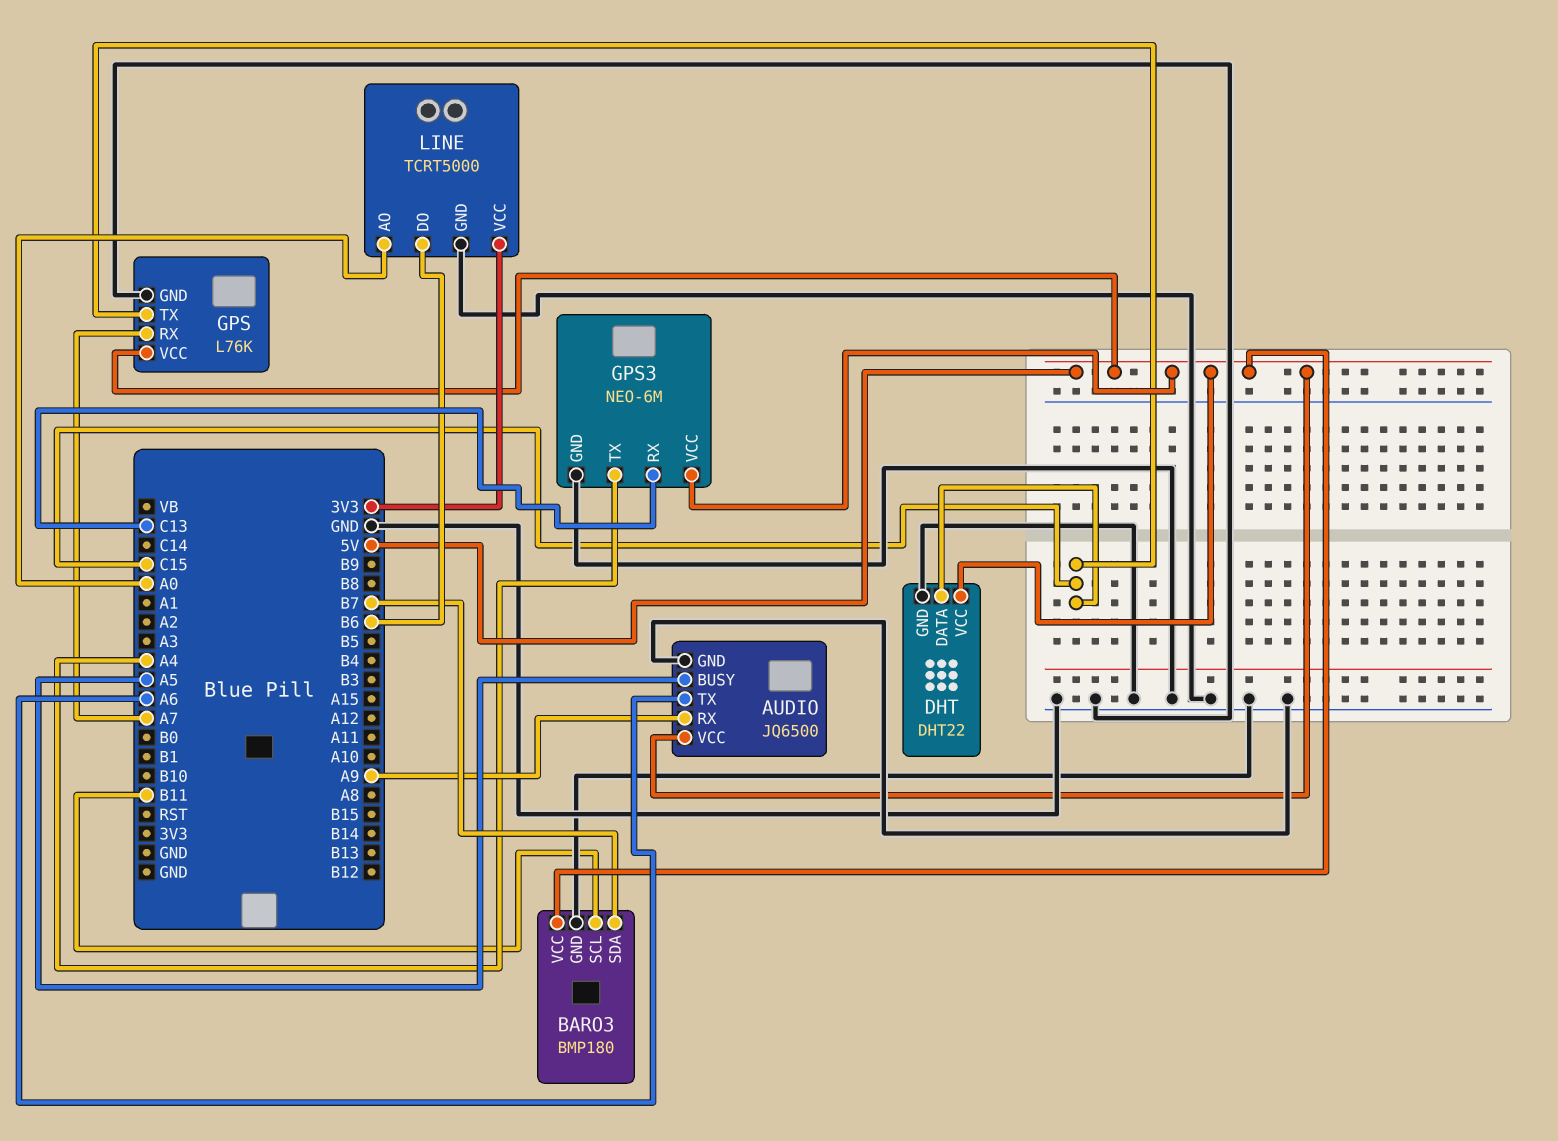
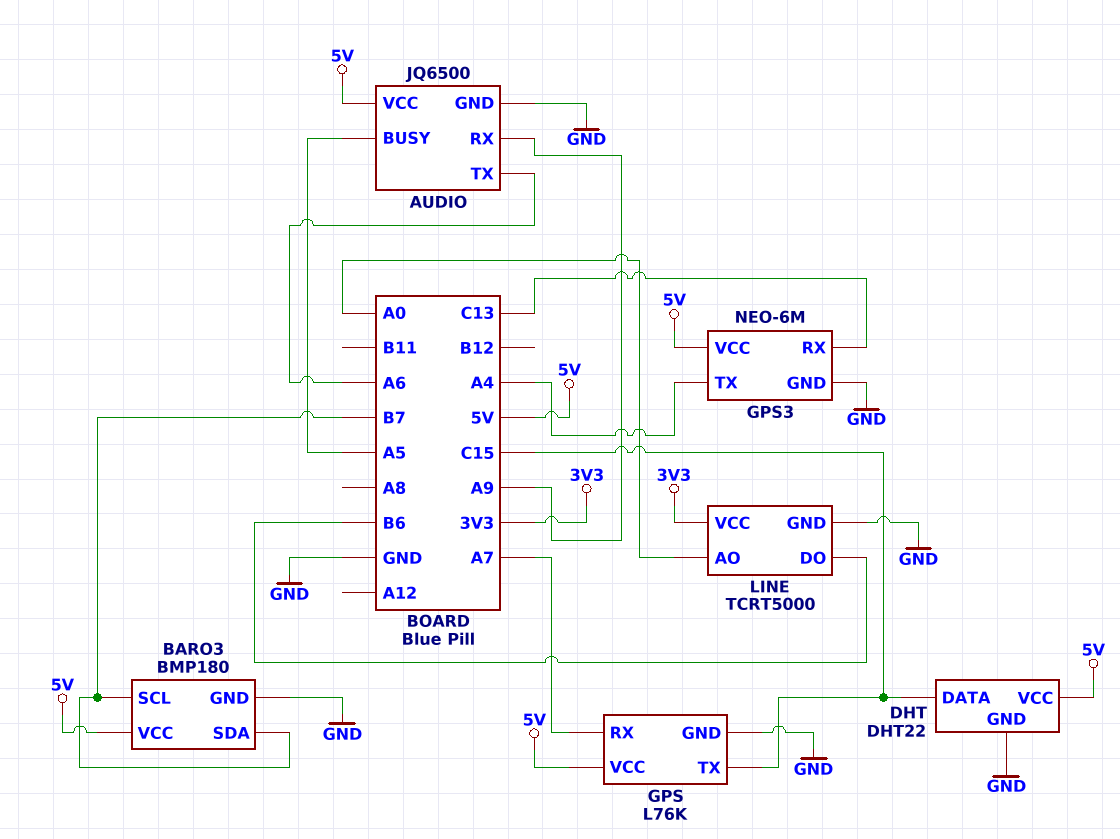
BARO3 pin SCL: B11 -> B7

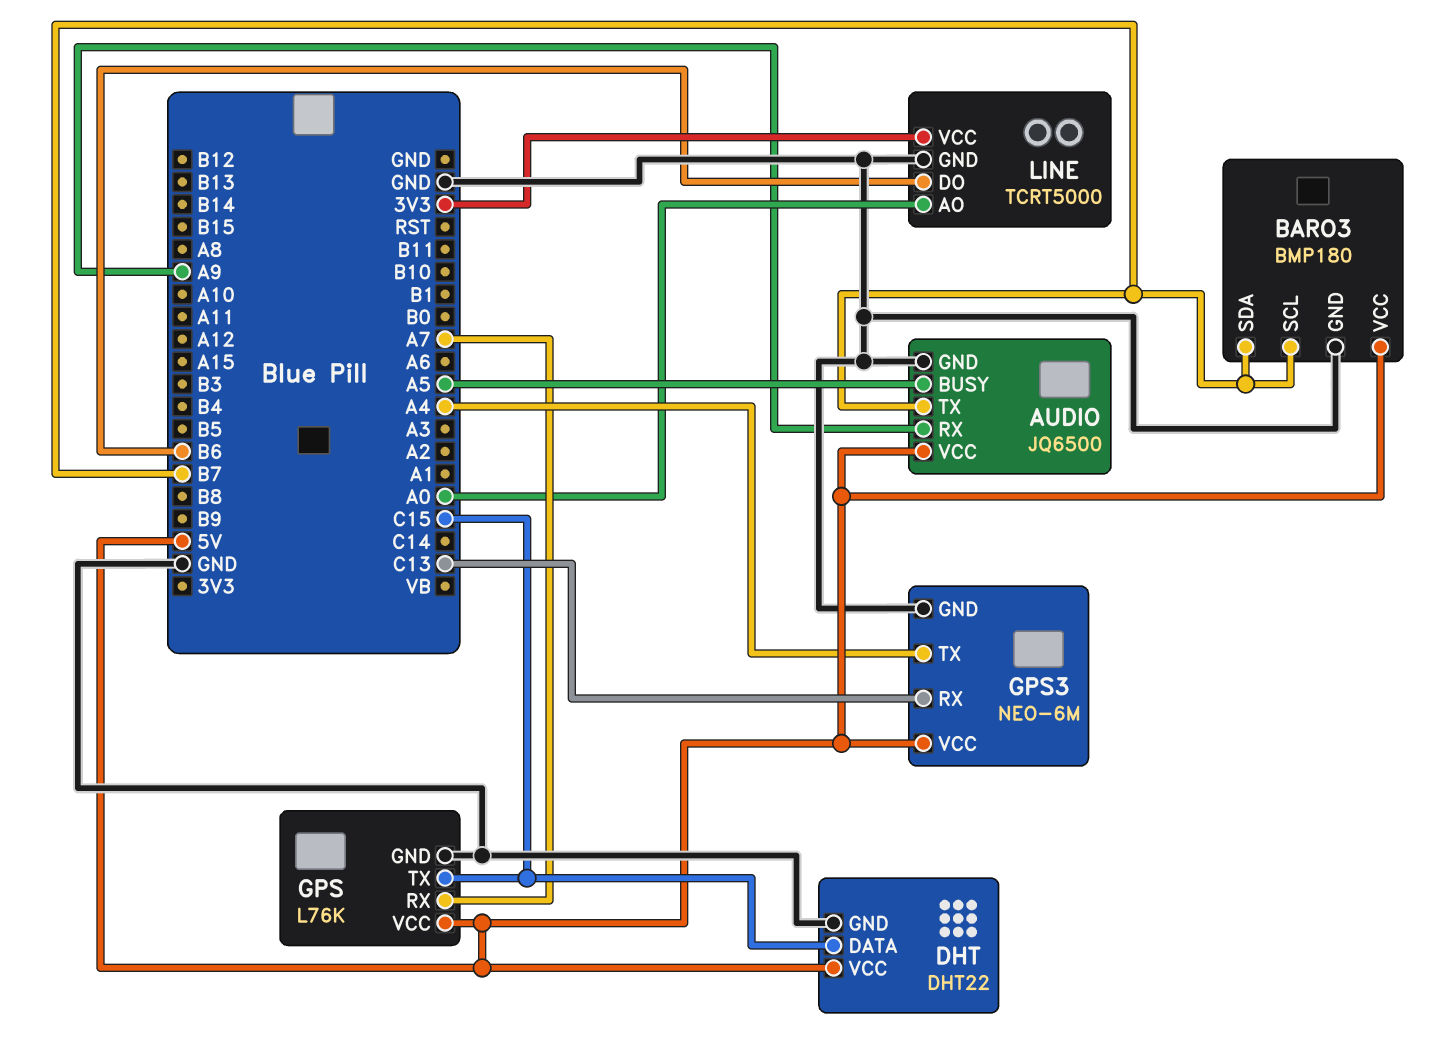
AUDIO pin TX: A6 -> B7

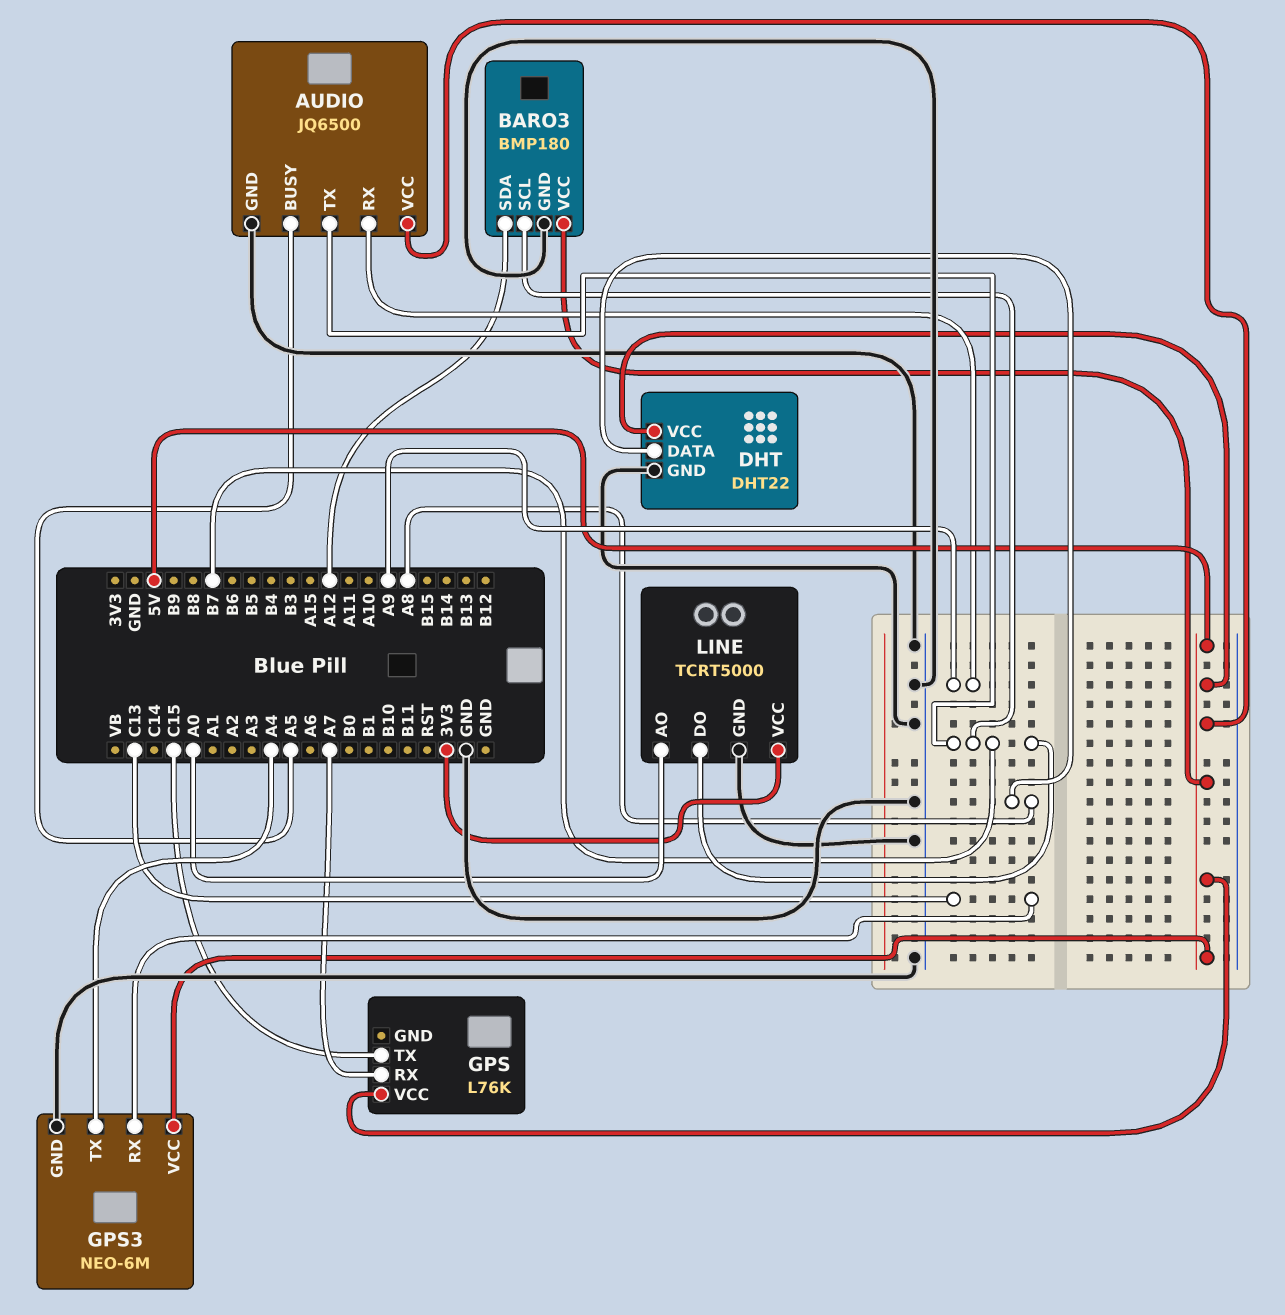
BARO3 pin SDA: B7 -> A12
DHT pin DATA: C15 -> A8
GPS pin GND: GND -> none
LINE pin DO: B6 -> B7

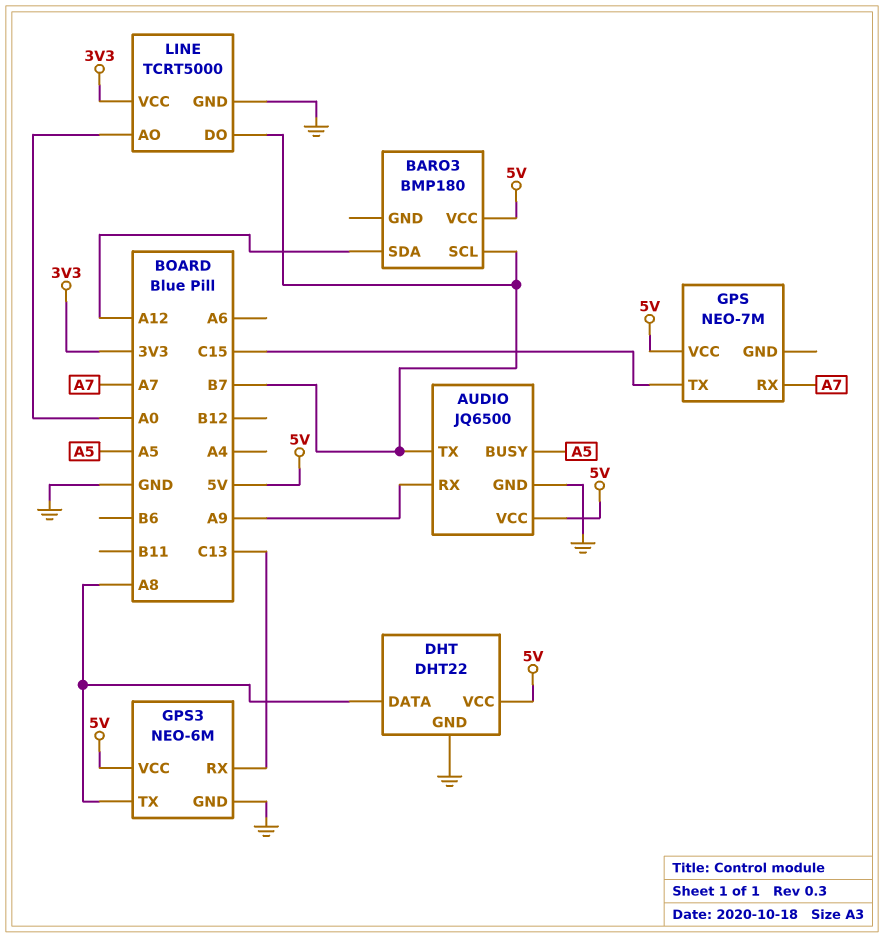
BARO3 pin GND: GND -> none
GPS: L76K -> NEO-7M
GPS3 pin TX: A4 -> A8

